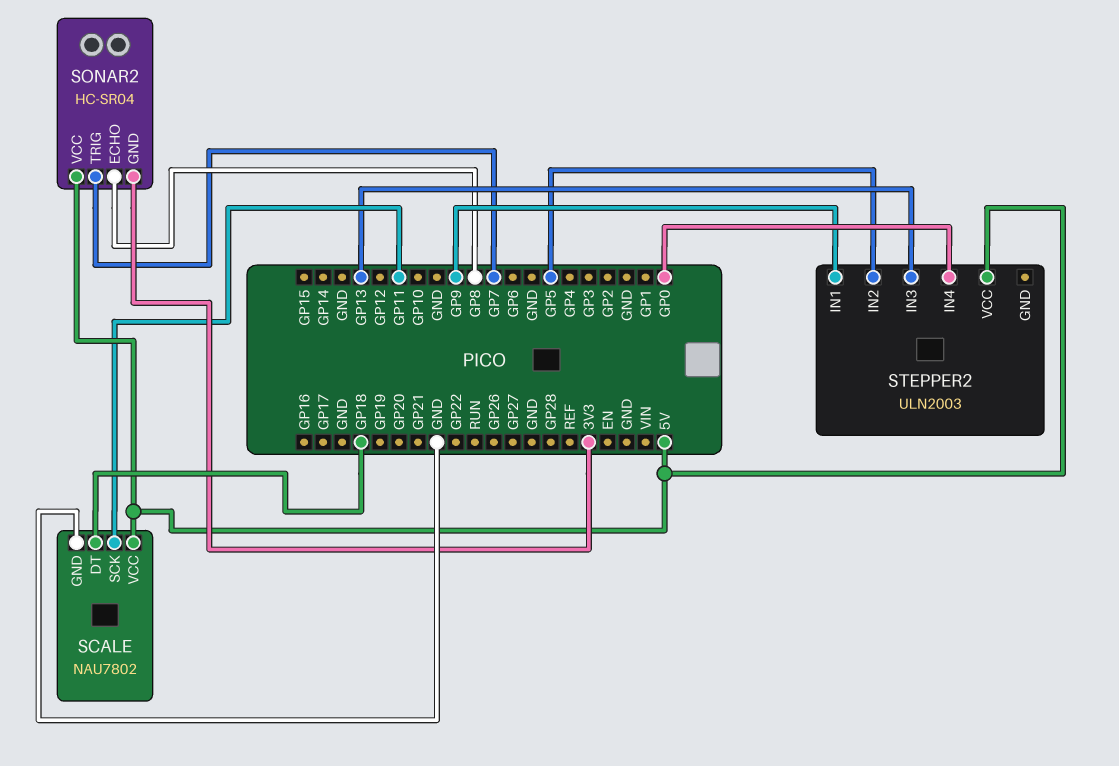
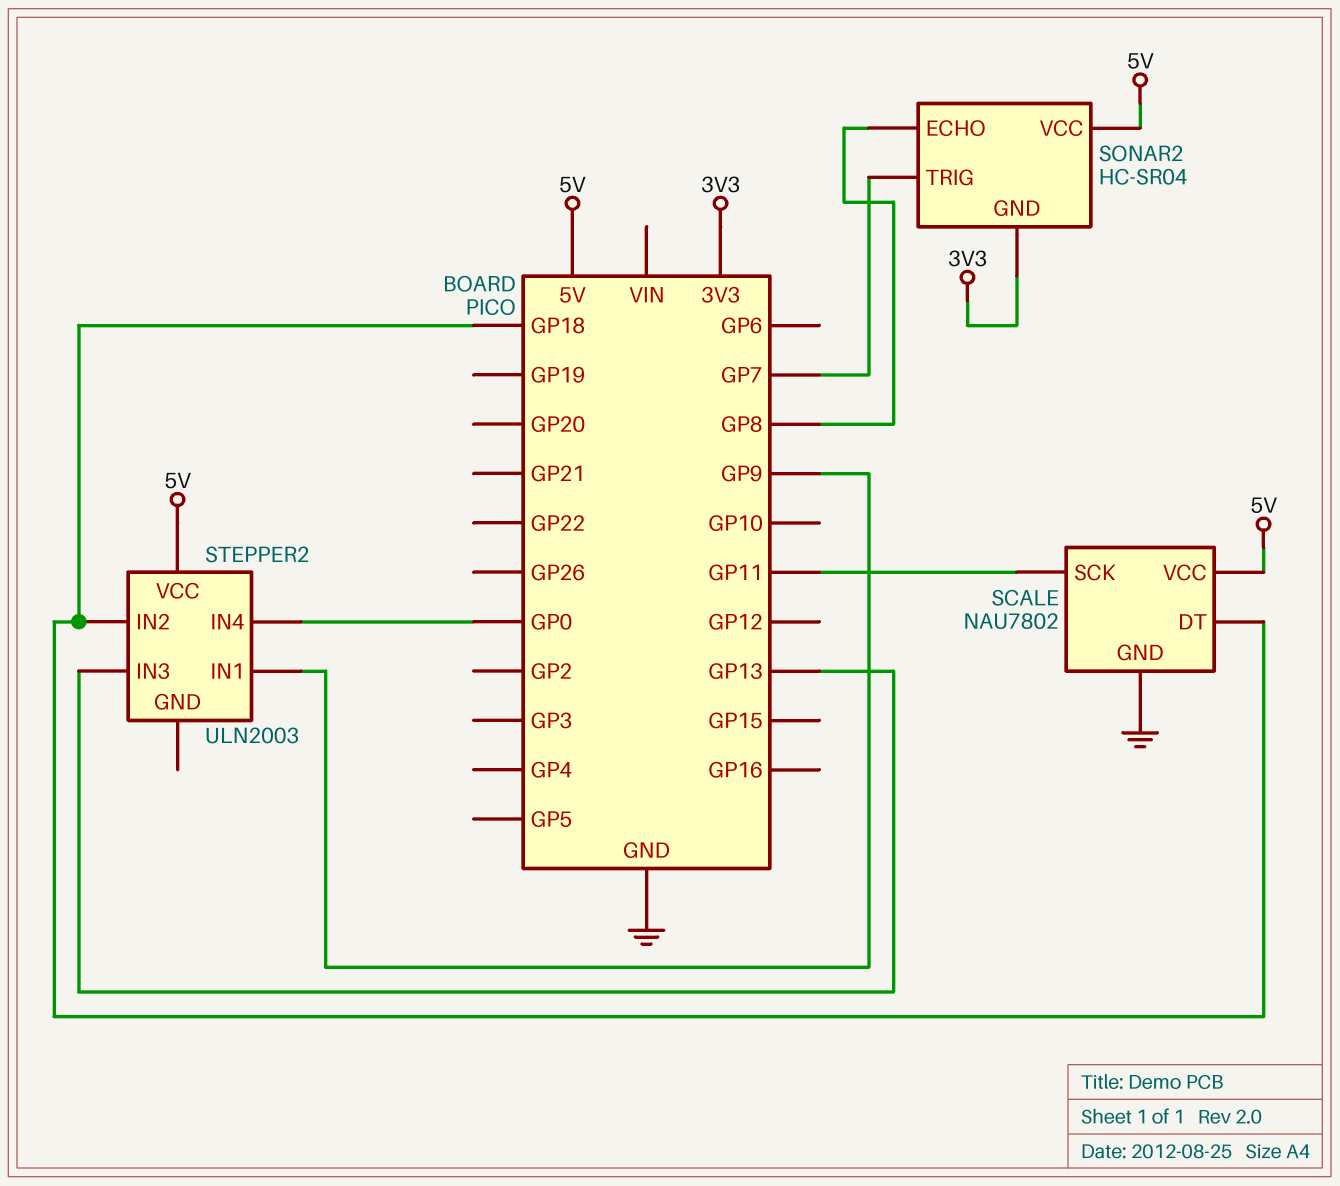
STEPPER2 pin IN2: GP5 -> GP18

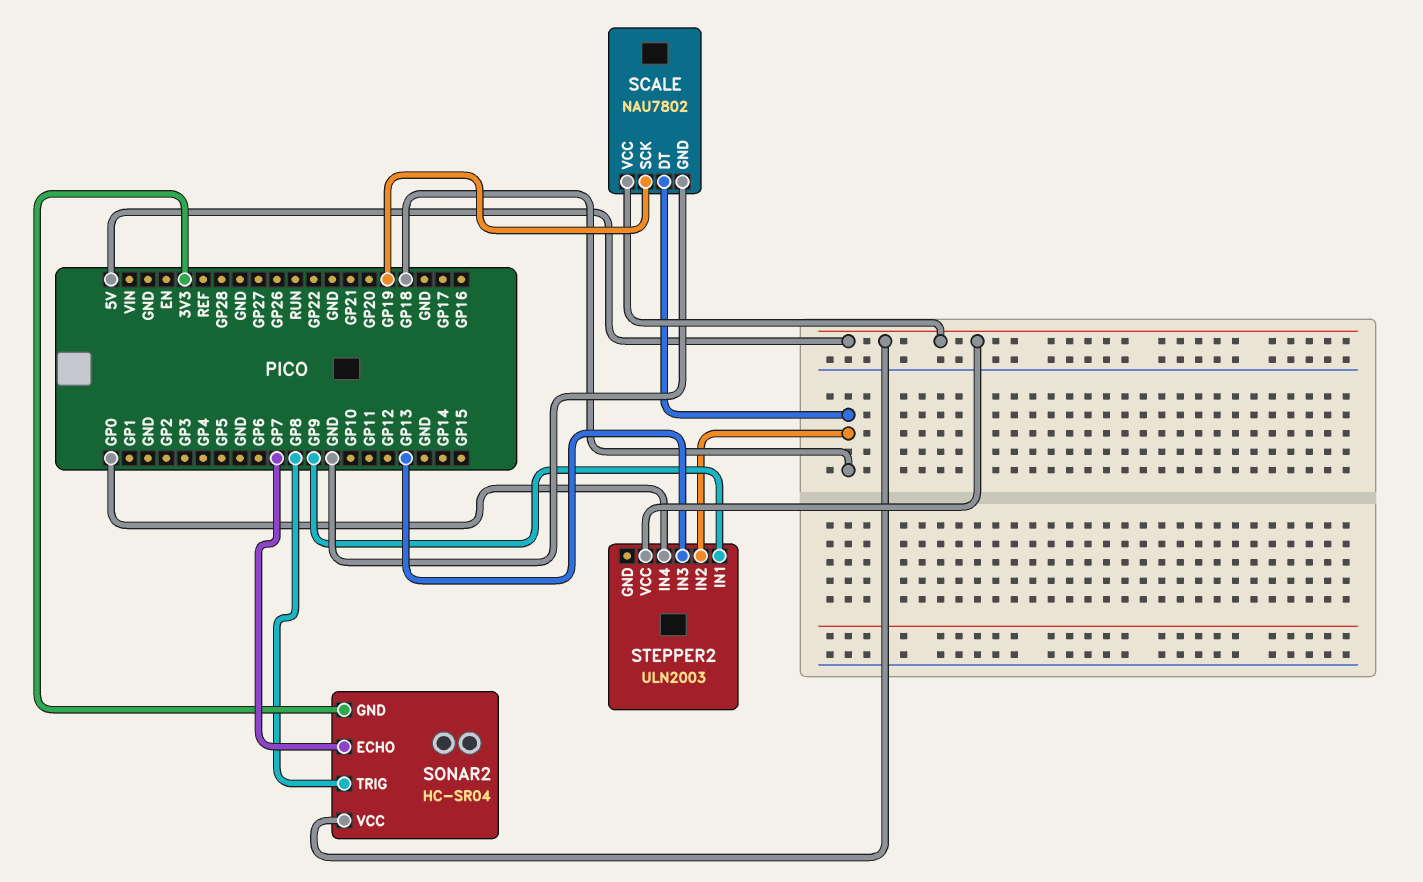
SCALE pin SCK: GP11 -> GP19
SONAR2 pin ECHO: GP8 -> GP7
SONAR2 pin TRIG: GP7 -> GP8

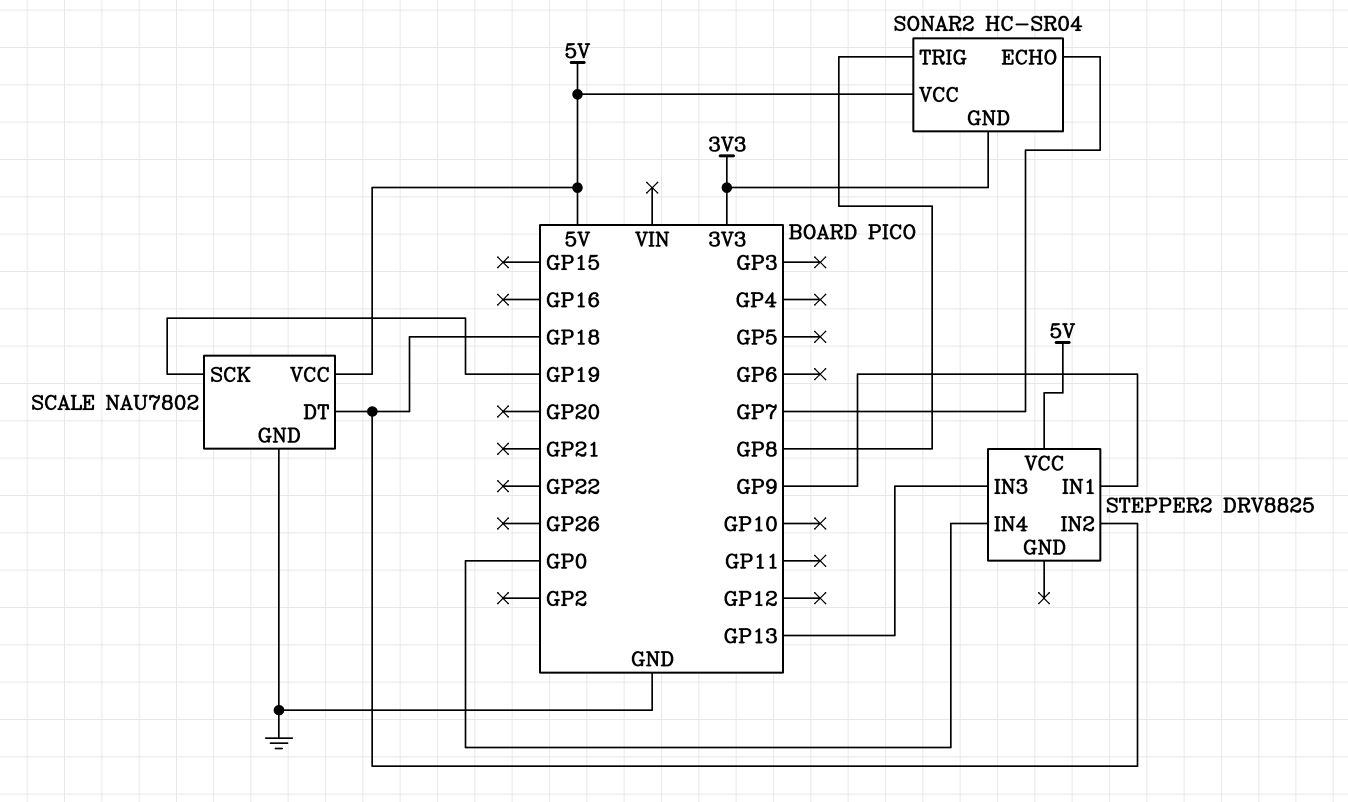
STEPPER2: ULN2003 -> DRV8825

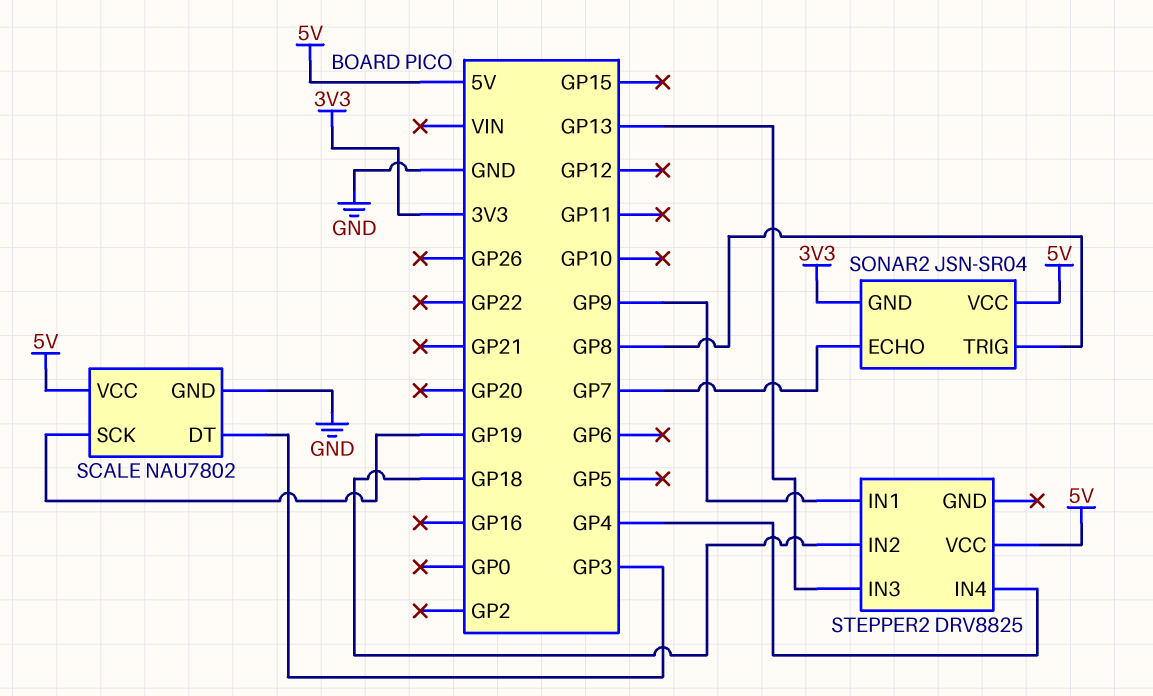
SCALE pin DT: GP18 -> GP3
SONAR2: HC-SR04 -> JSN-SR04
STEPPER2 pin IN4: GP0 -> GP4

